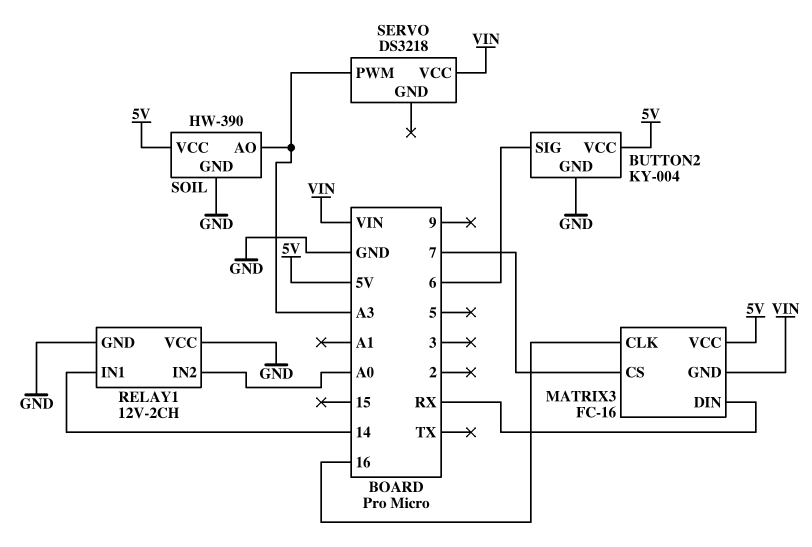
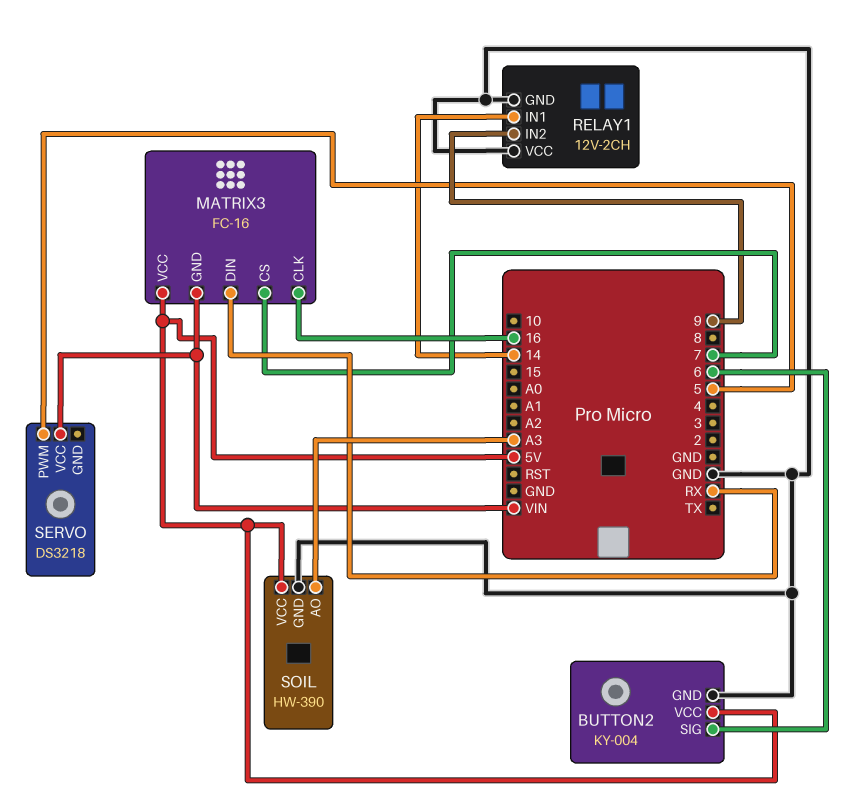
RELAY1 pin IN2: A0 -> 9
SERVO pin PWM: A3 -> 5

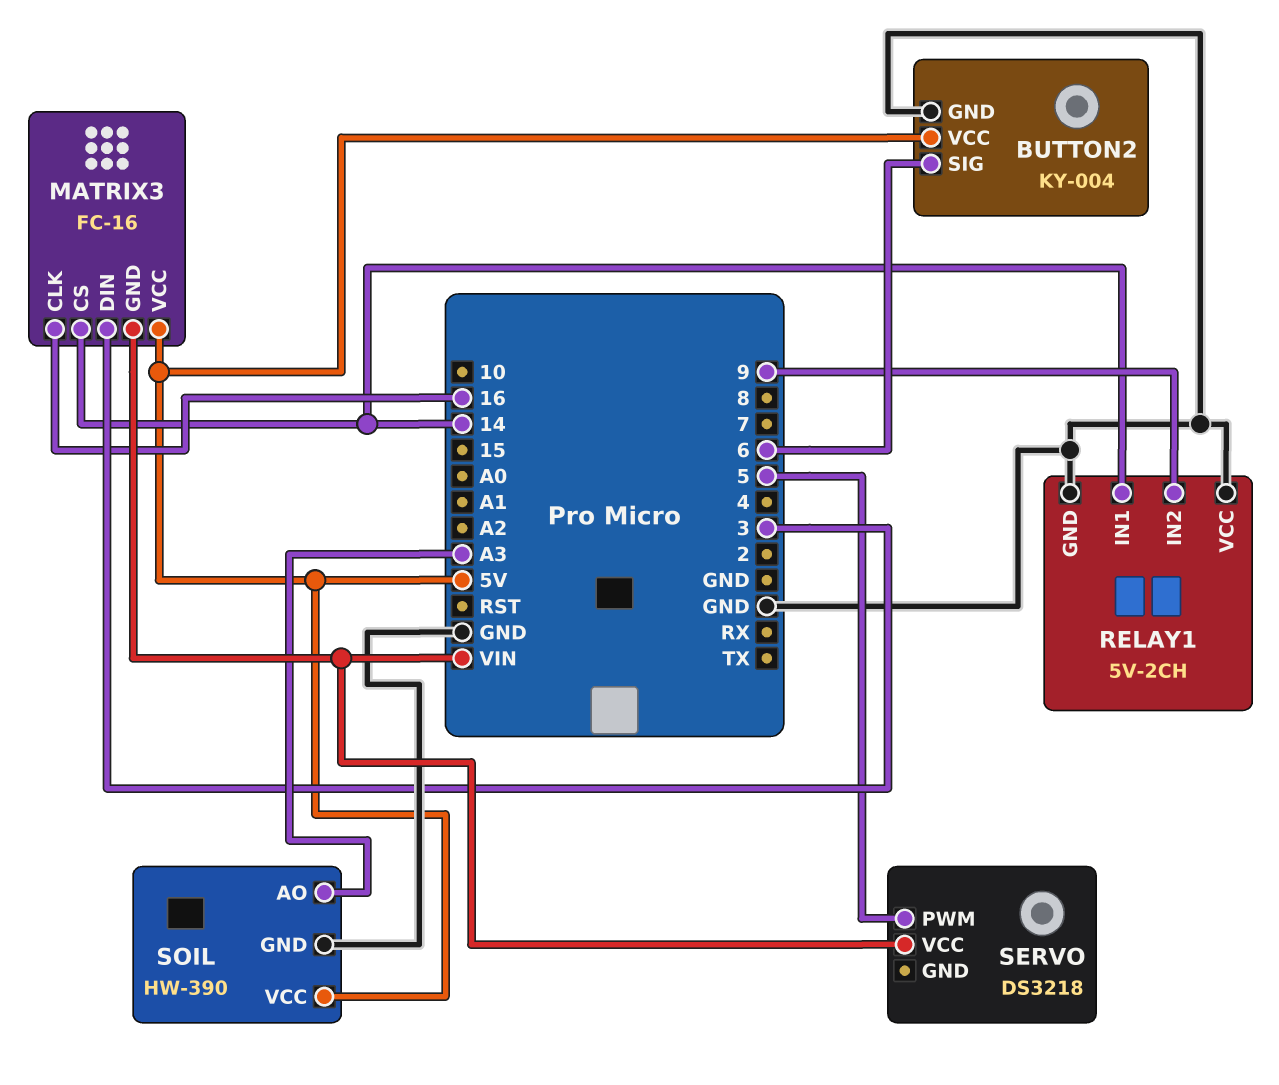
MATRIX3 pin CS: 7 -> 14
MATRIX3 pin DIN: RX -> 3
RELAY1: 12V-2CH -> 5V-2CH

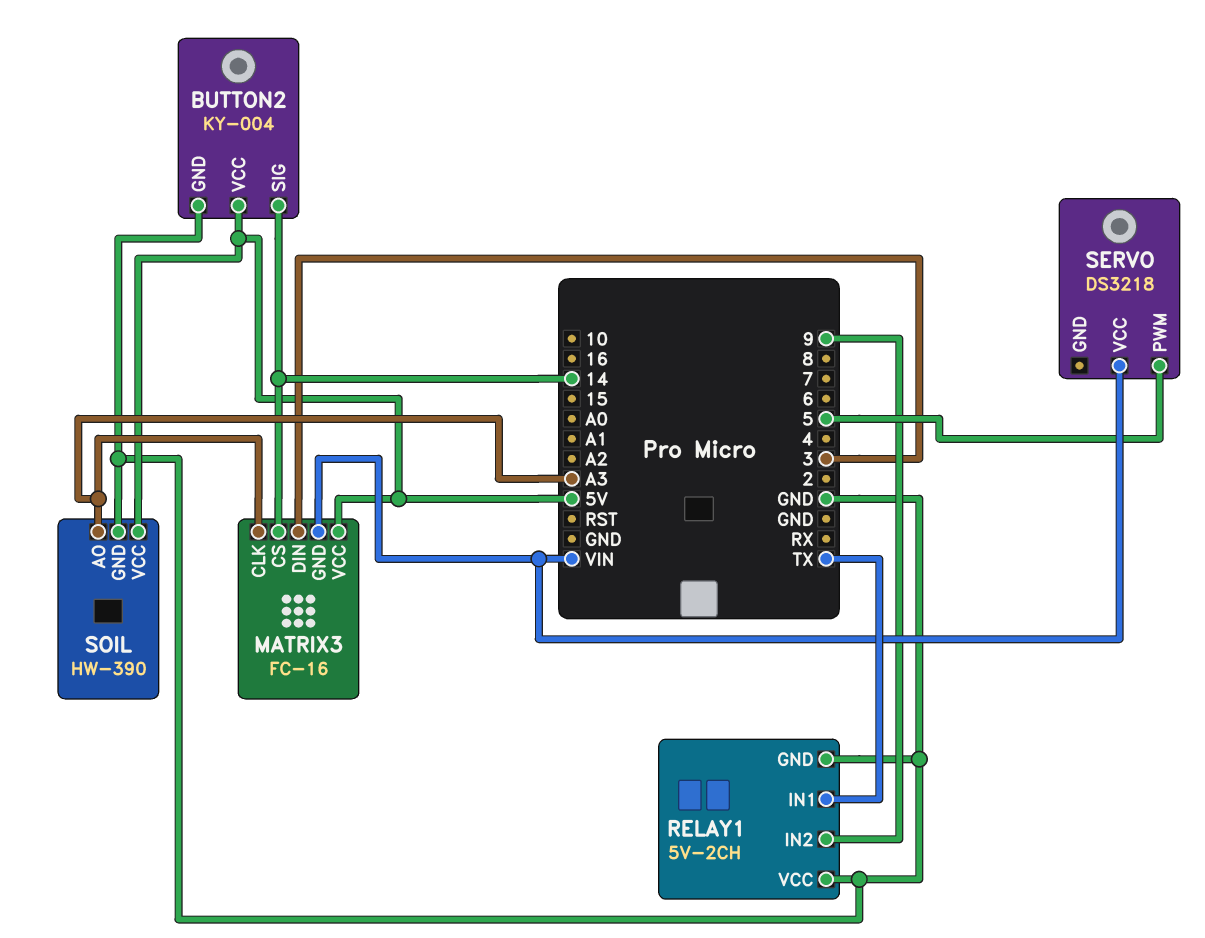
BUTTON2 pin SIG: 6 -> 14
MATRIX3 pin CLK: 16 -> A3
RELAY1 pin IN1: 14 -> TX

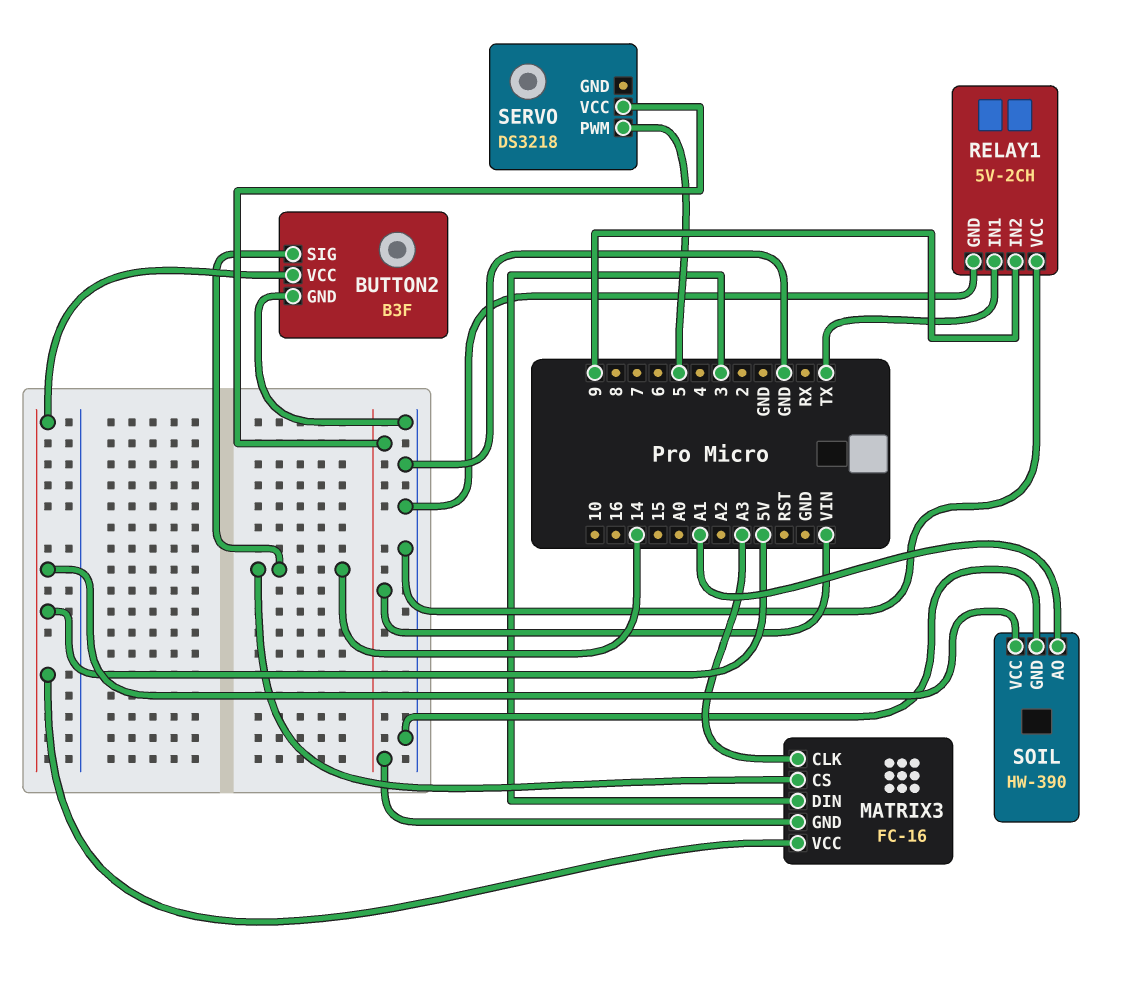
BUTTON2: KY-004 -> B3F
SOIL pin AO: A3 -> A1

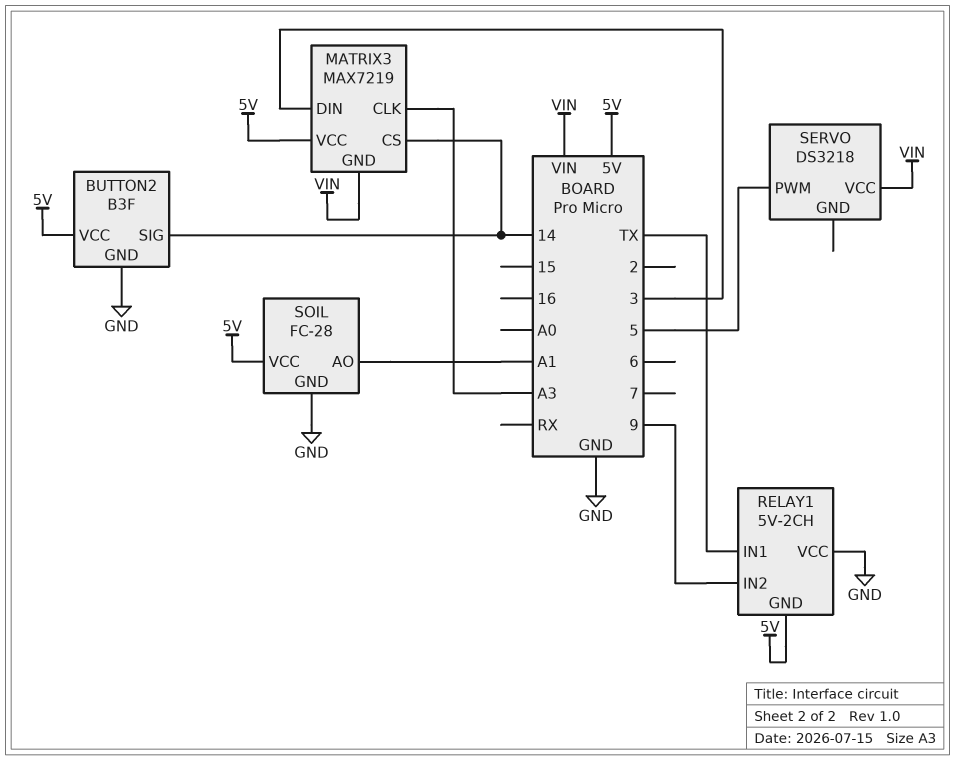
MATRIX3: FC-16 -> MAX7219
RELAY1 pin GND: GND -> 5V
SOIL: HW-390 -> FC-28

